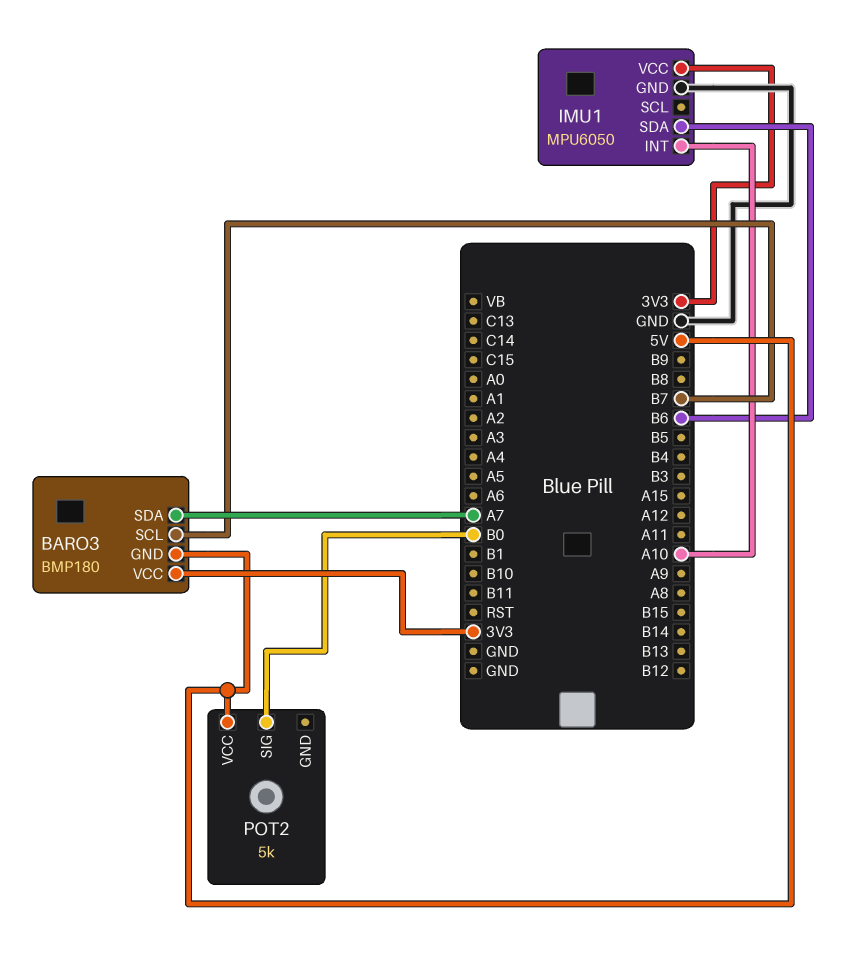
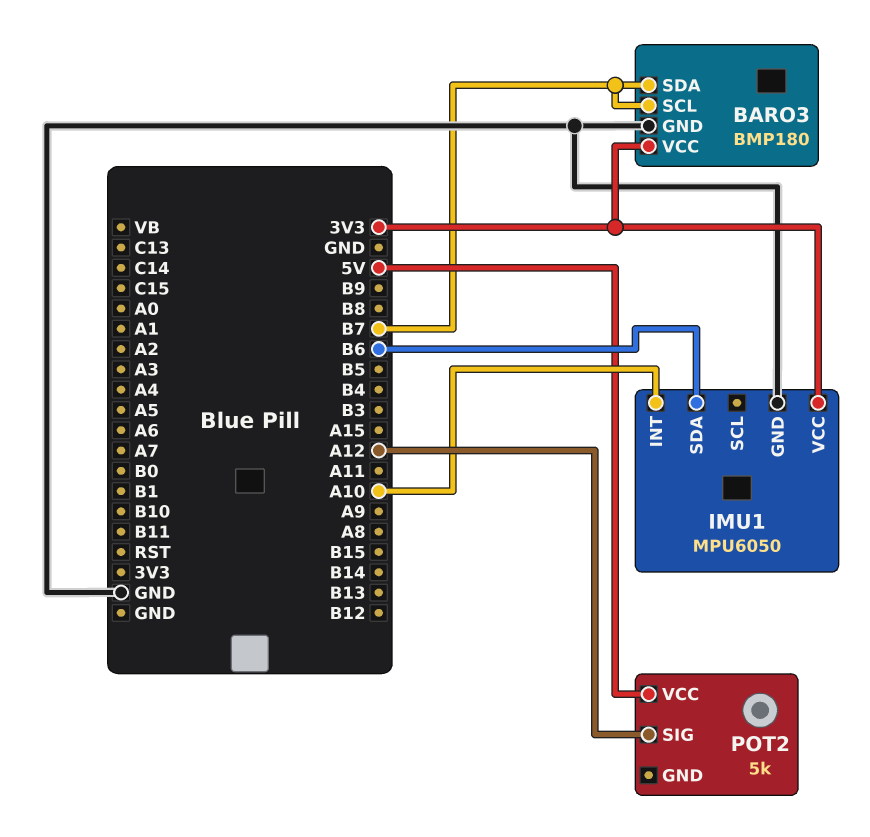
BARO3 pin GND: 5V -> GND
BARO3 pin SDA: A7 -> B7
POT2 pin SIG: B0 -> A12

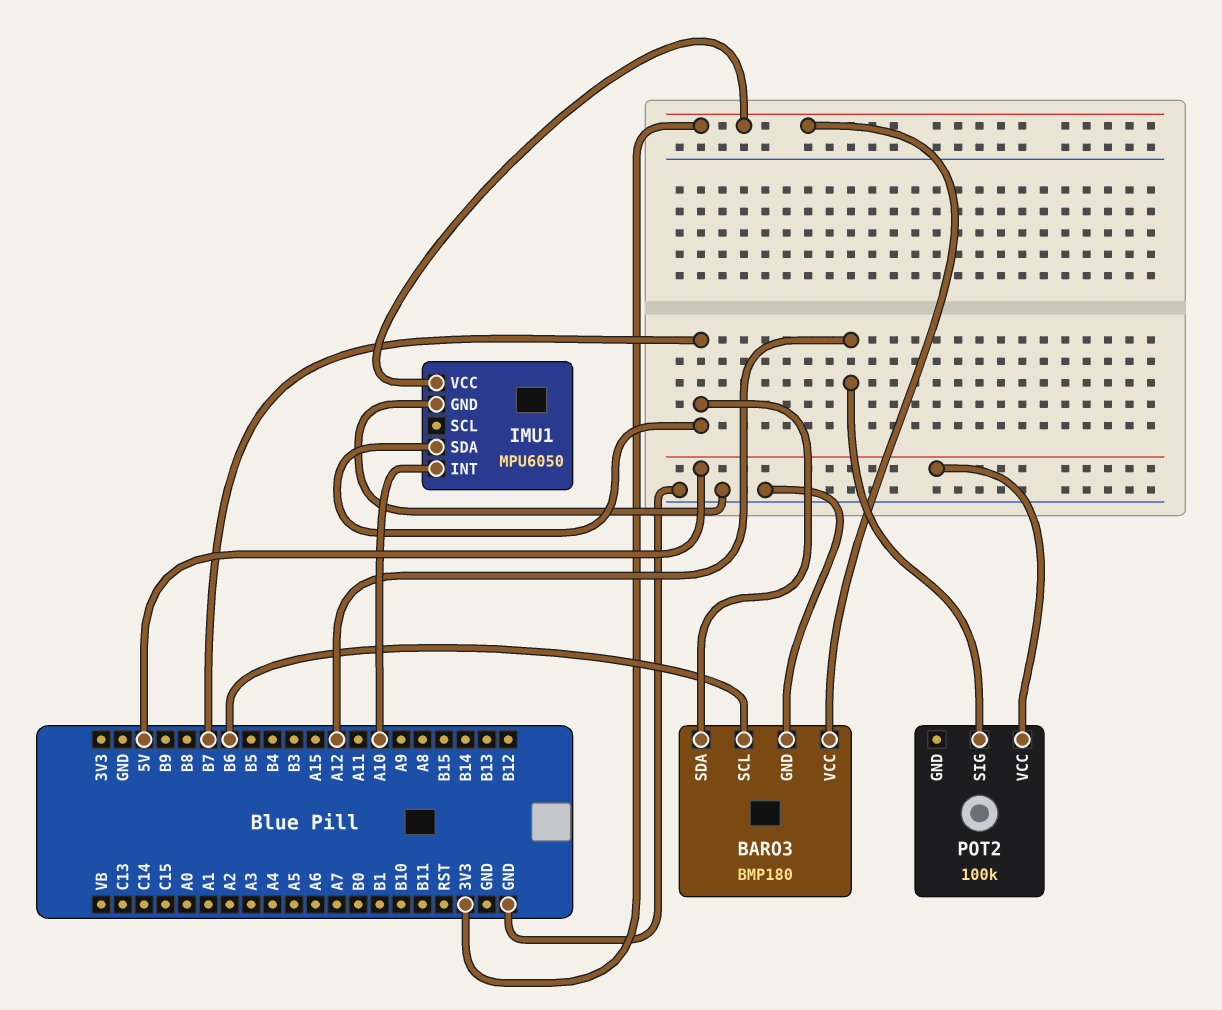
BARO3 pin SCL: B7 -> B6
IMU1 pin SDA: B6 -> B7
POT2: 5k -> 100k

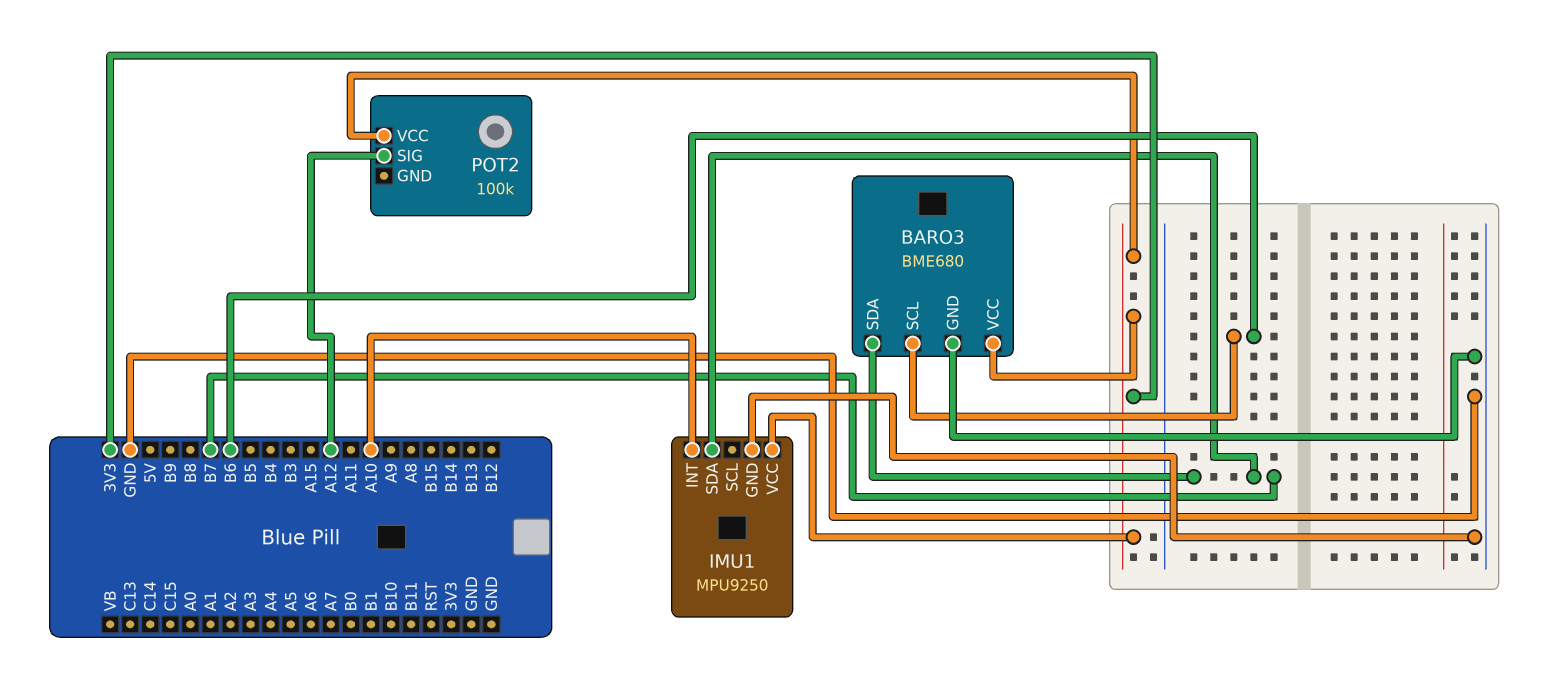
BARO3: BMP180 -> BME680
IMU1: MPU6050 -> MPU9250
POT2 pin VCC: 5V -> 3V3

